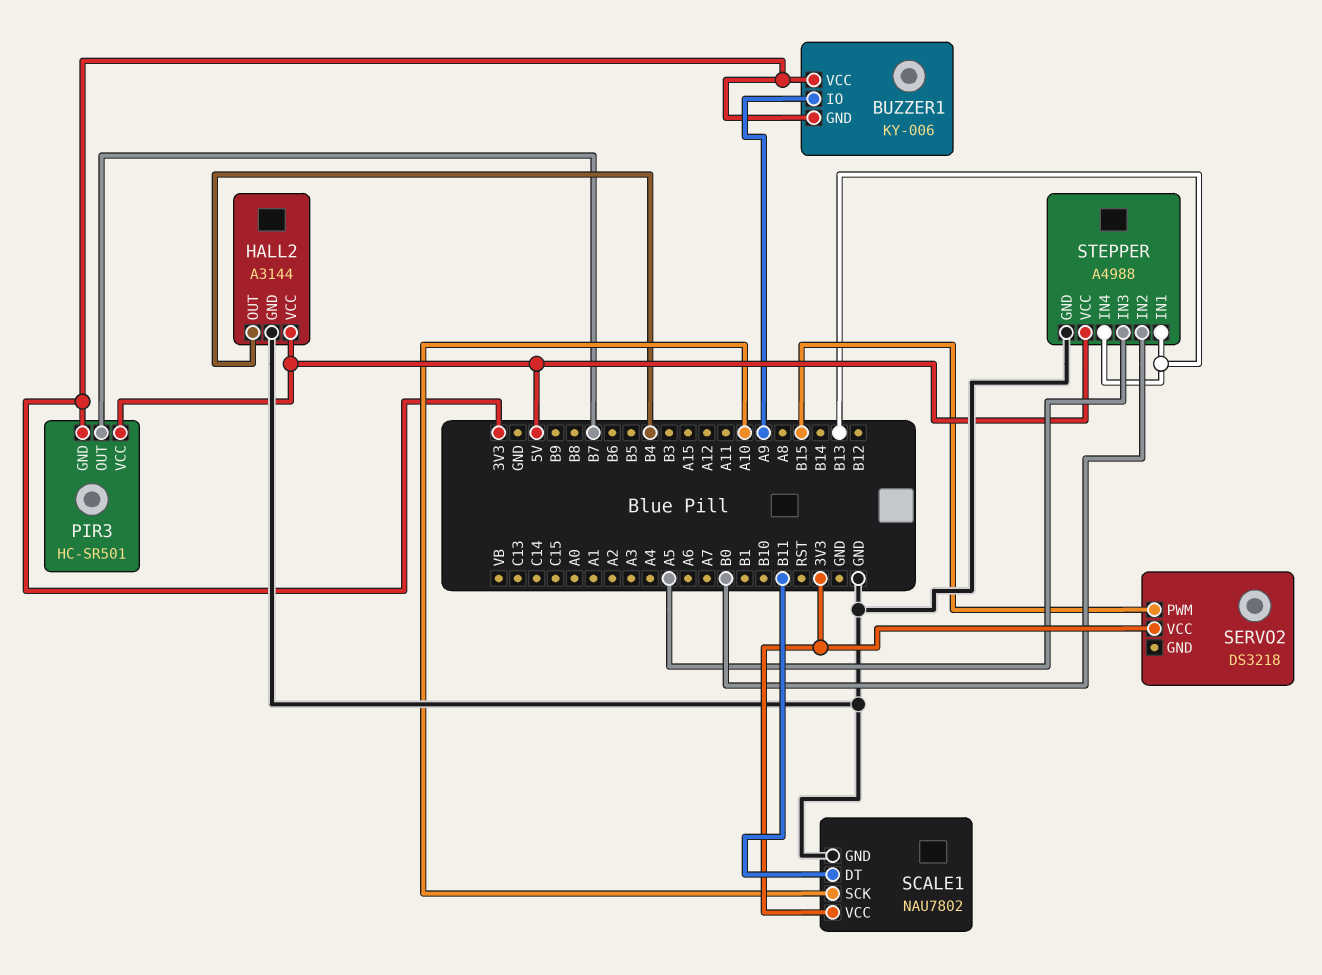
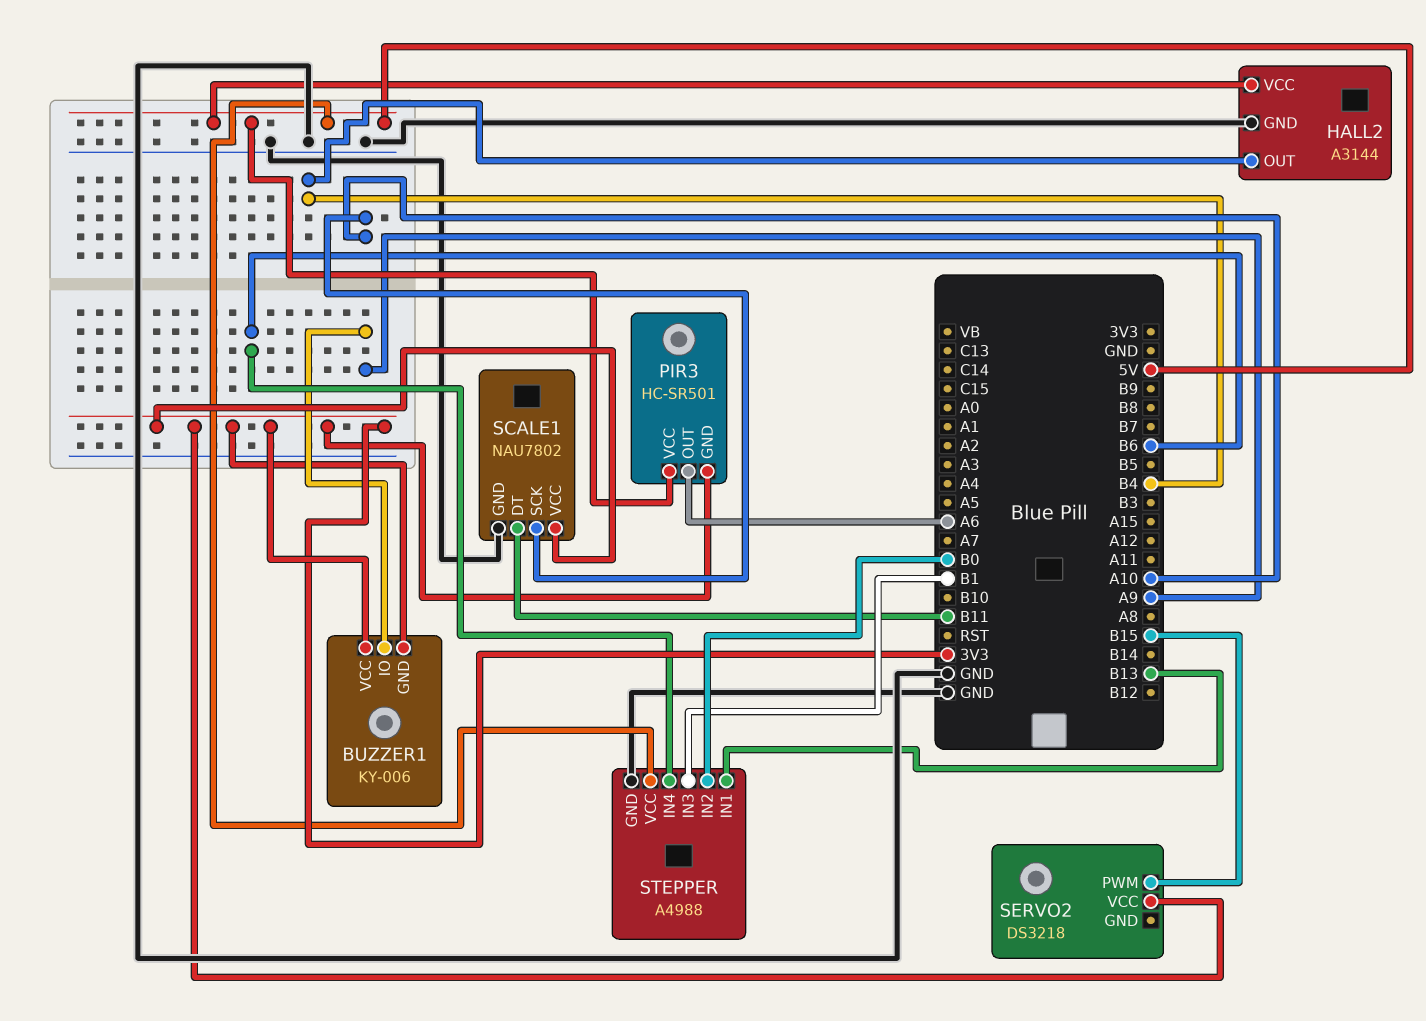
PIR3 pin OUT: B7 -> A6
STEPPER pin IN3: A5 -> B1
STEPPER pin IN4: B13 -> B6

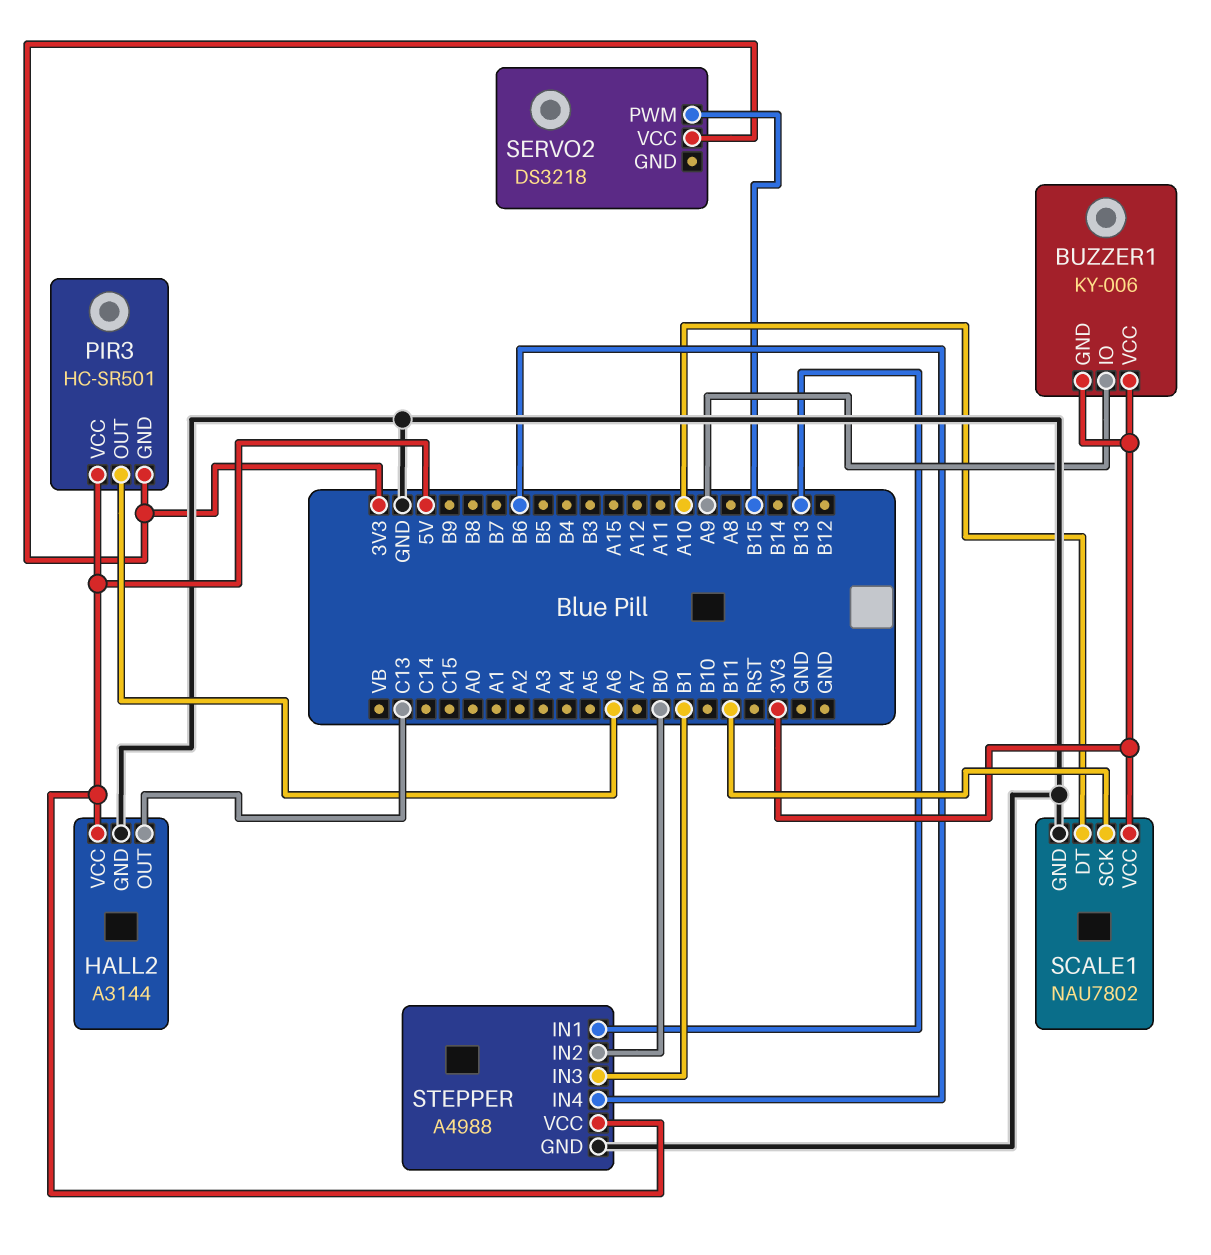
HALL2 pin OUT: B4 -> C13
SCALE1 pin DT: B11 -> A10
SCALE1 pin SCK: A10 -> B11

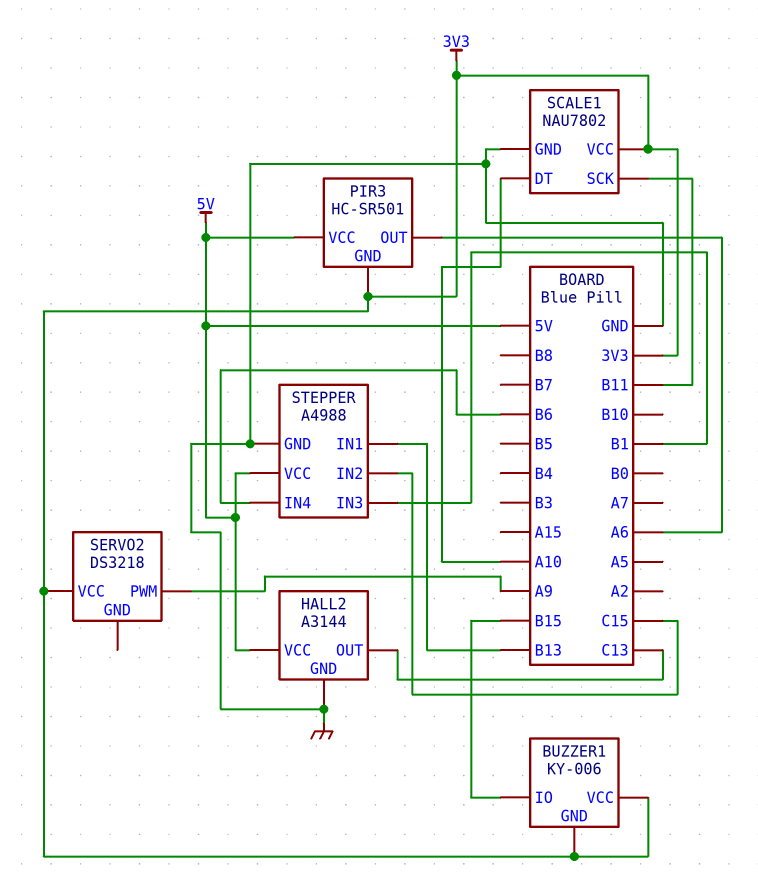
BUZZER1 pin IO: A9 -> B15
SERVO2 pin PWM: B15 -> A9
STEPPER pin IN2: B0 -> C15

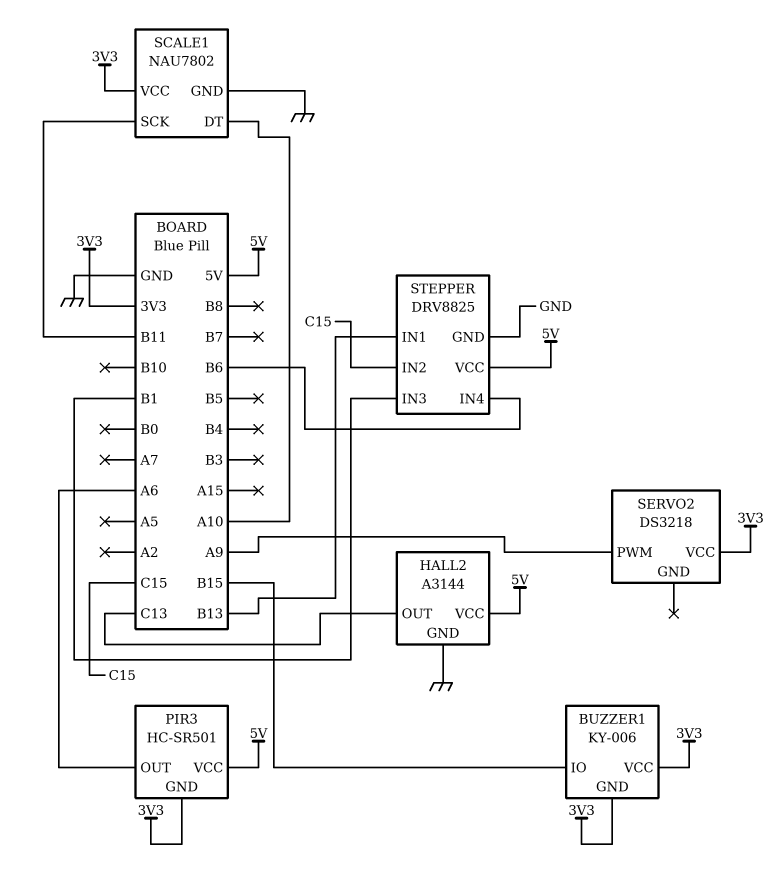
STEPPER: A4988 -> DRV8825

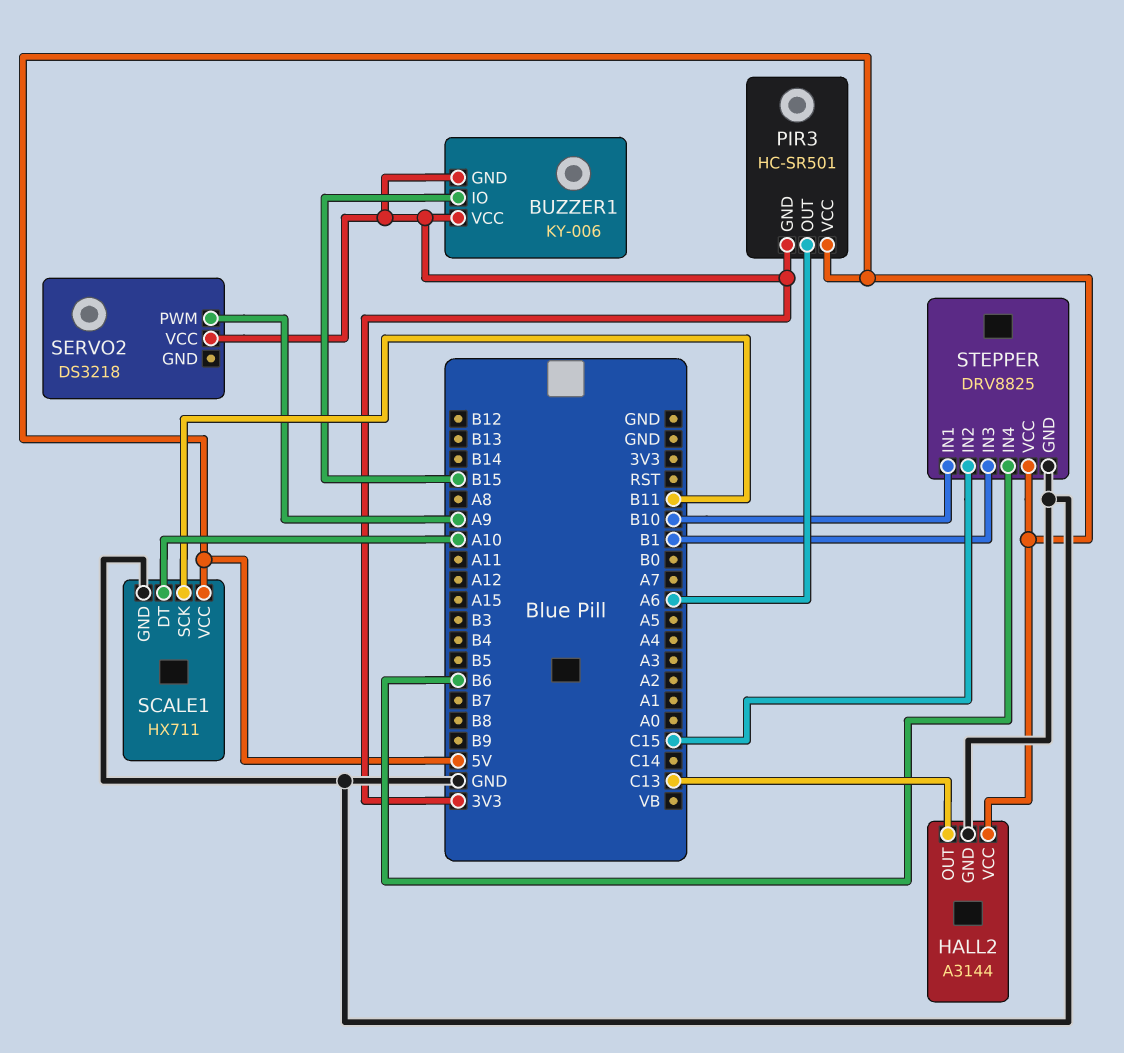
SCALE1: NAU7802 -> HX711
SCALE1 pin VCC: 3V3 -> 5V
STEPPER pin IN1: B13 -> B10

